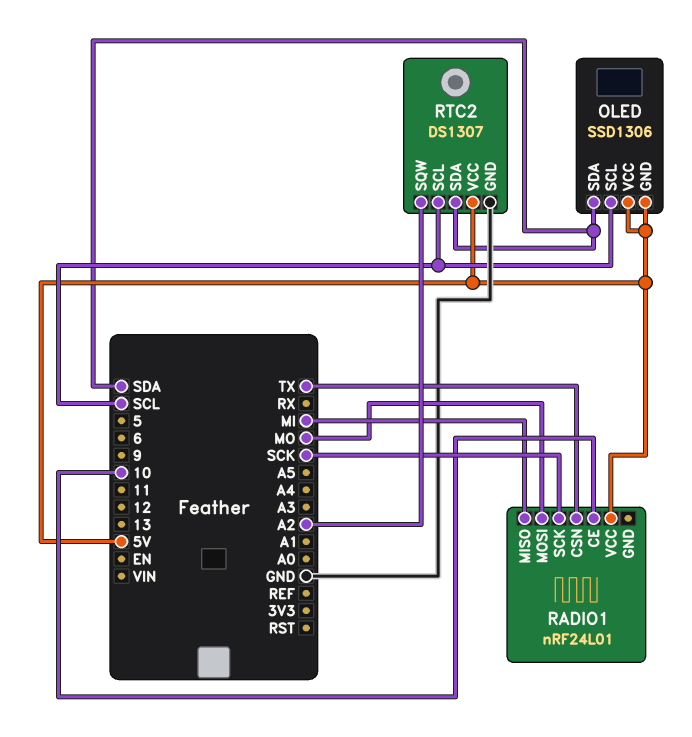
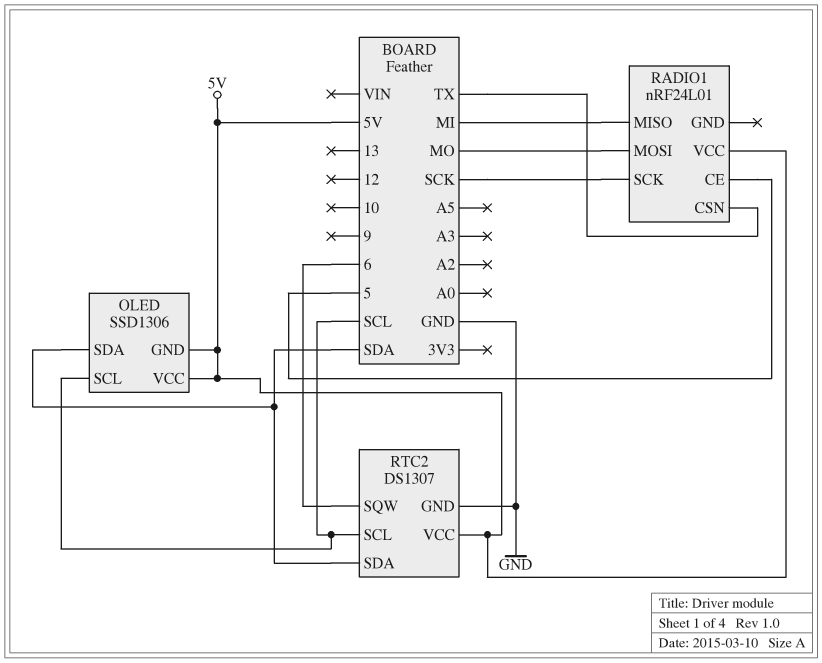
RADIO1 pin CE: 10 -> 5
RTC2 pin SQW: A2 -> 6

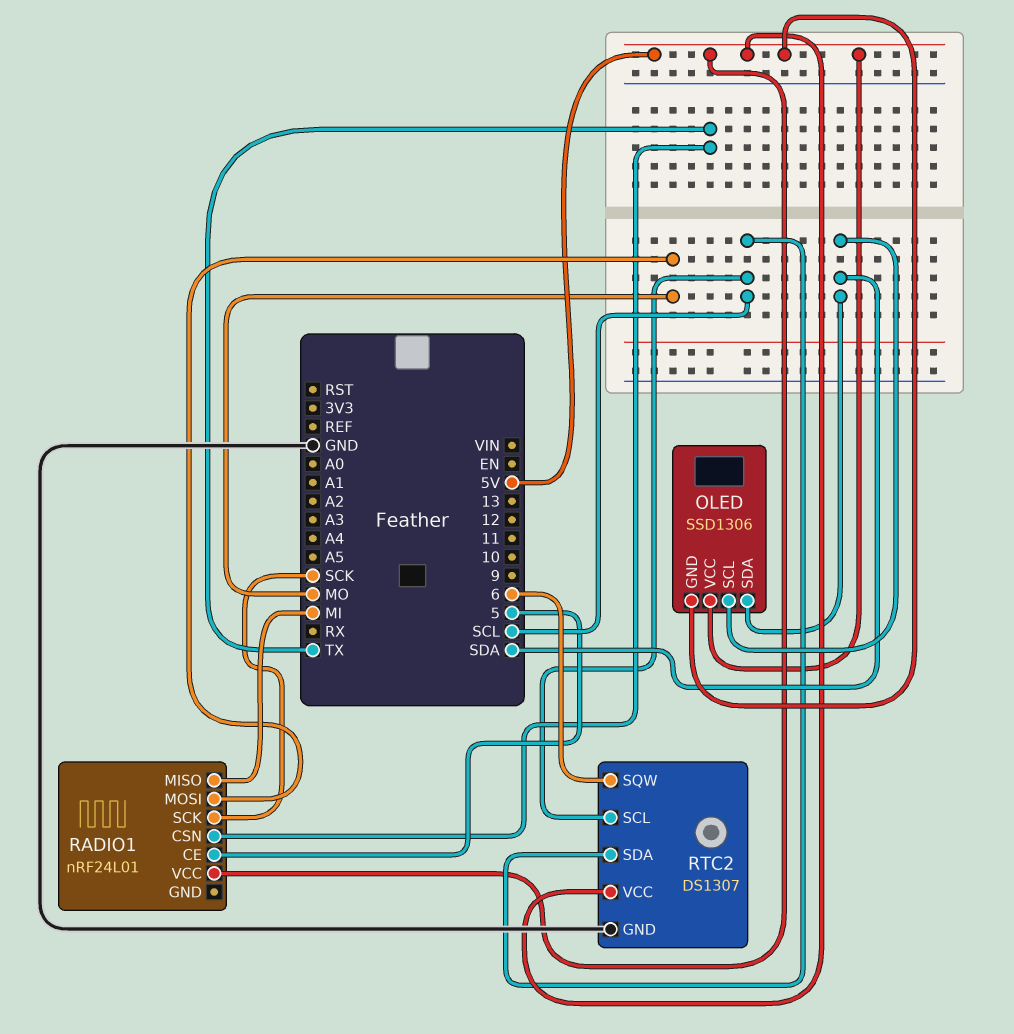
OLED pin SCL: SCL -> SDA
RTC2 pin SDA: SDA -> SCL

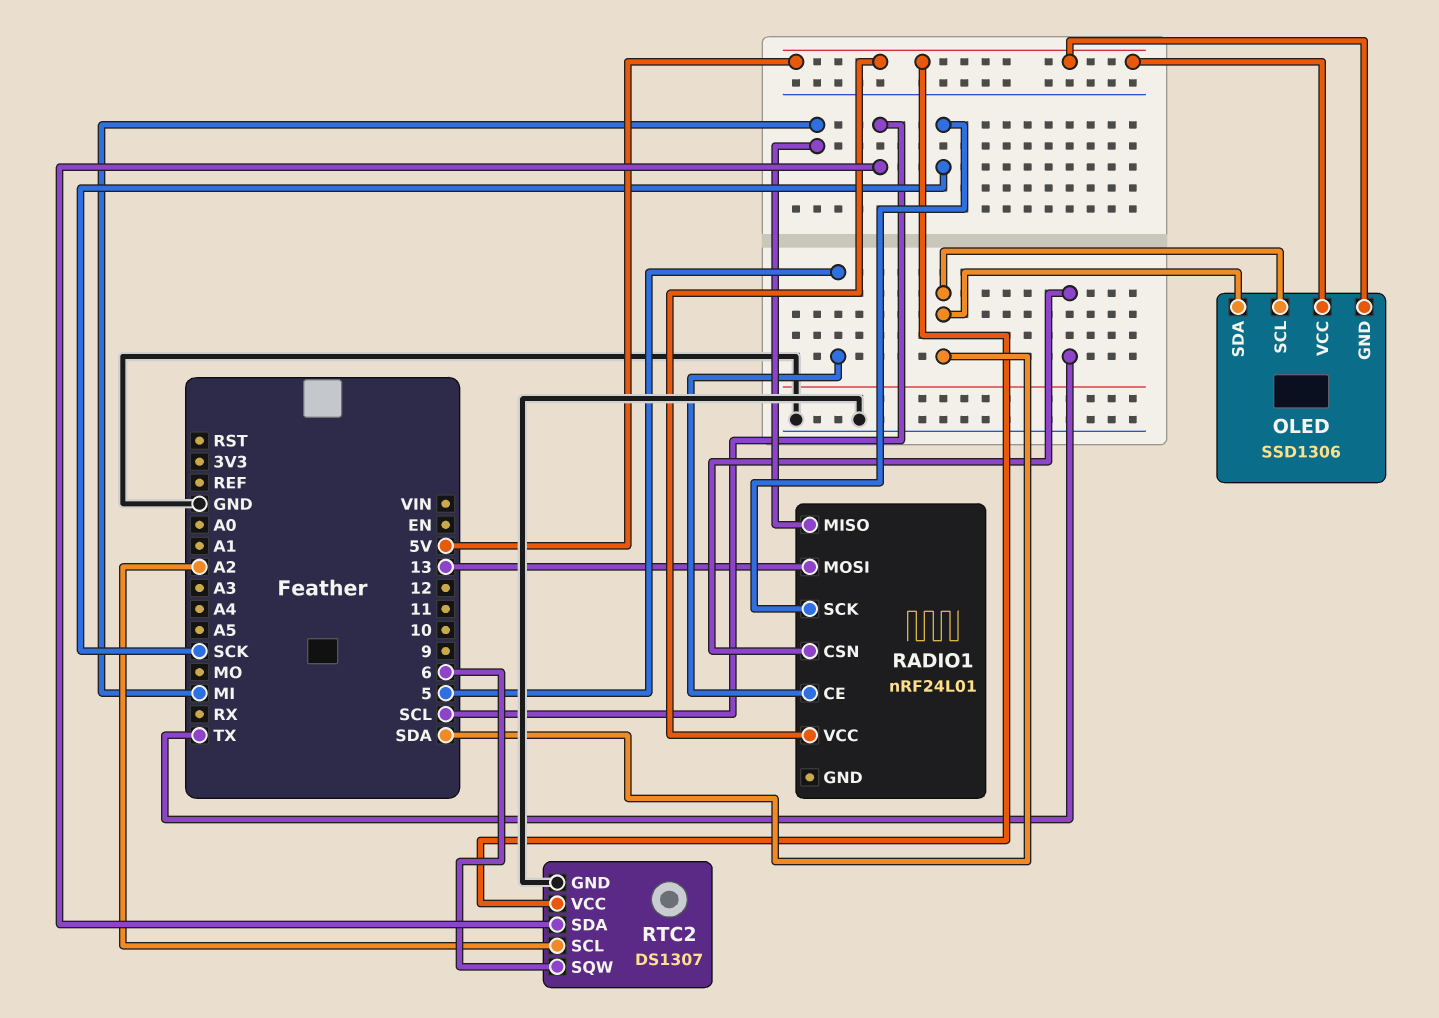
RADIO1 pin MOSI: MO -> 13
RTC2 pin SCL: SCL -> A2

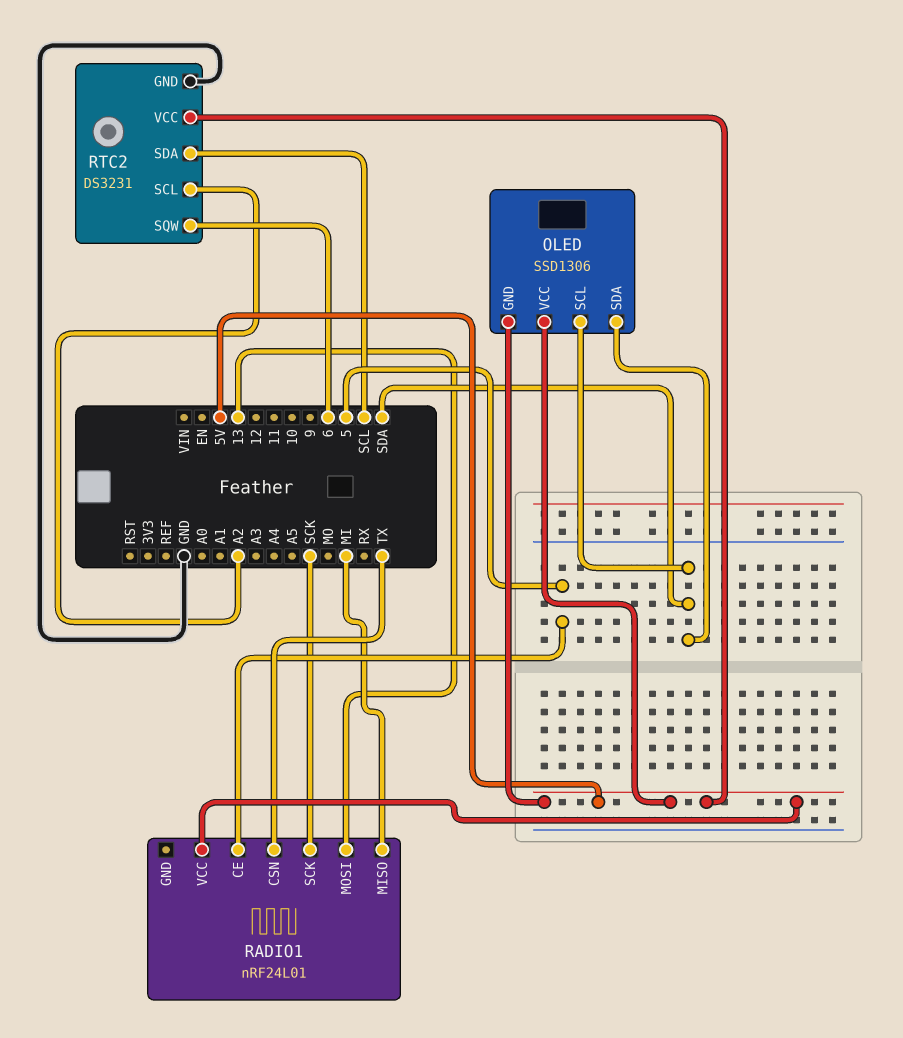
RTC2: DS1307 -> DS3231

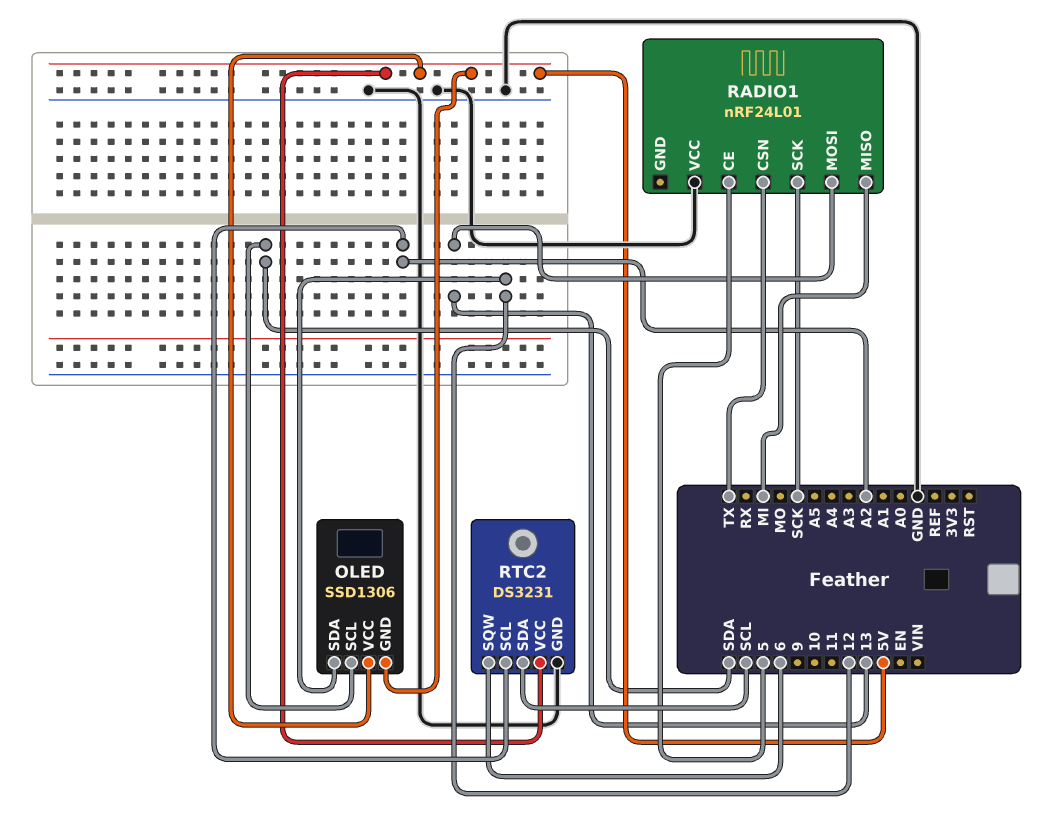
OLED pin SDA: SDA -> 12
RADIO1 pin VCC: 5V -> GND

